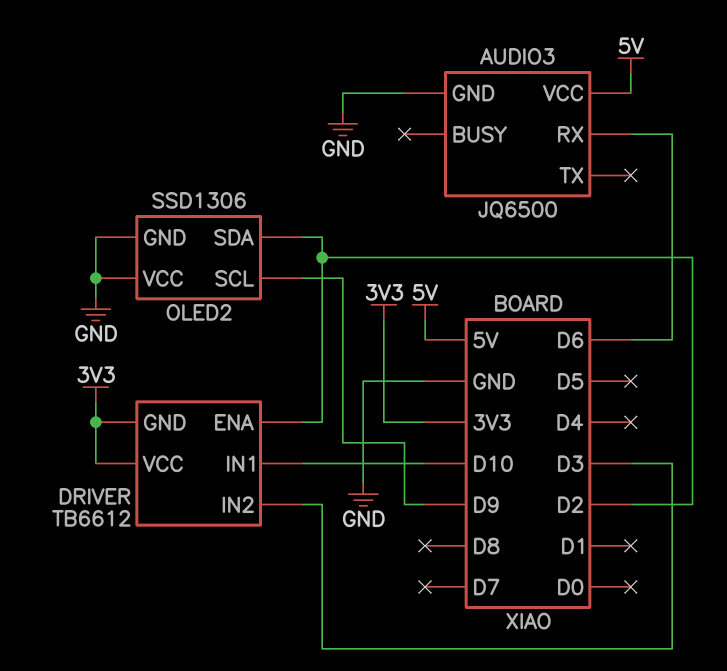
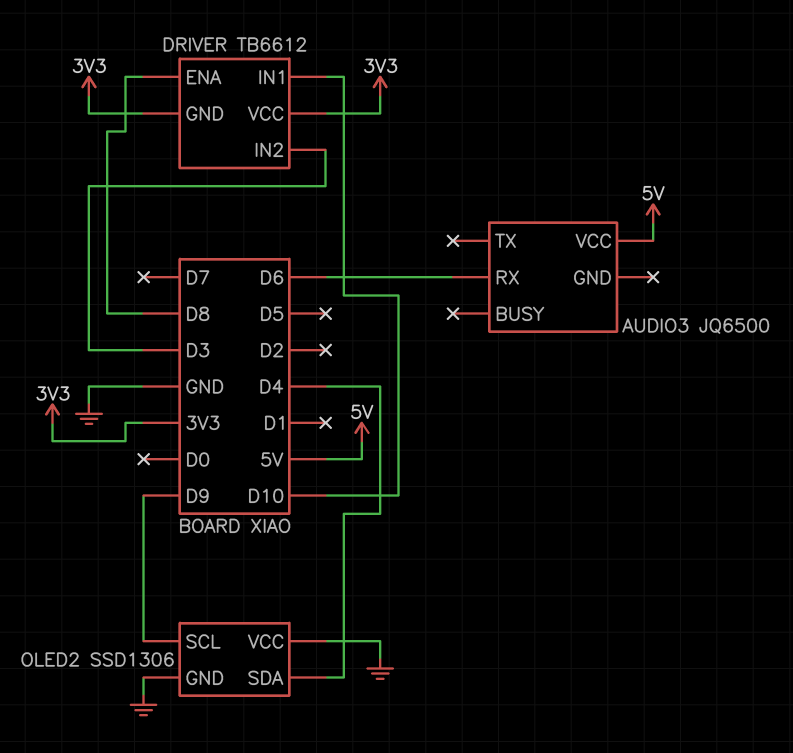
AUDIO3 pin GND: GND -> none
DRIVER pin ENA: D2 -> D8
OLED2 pin SDA: D2 -> D4

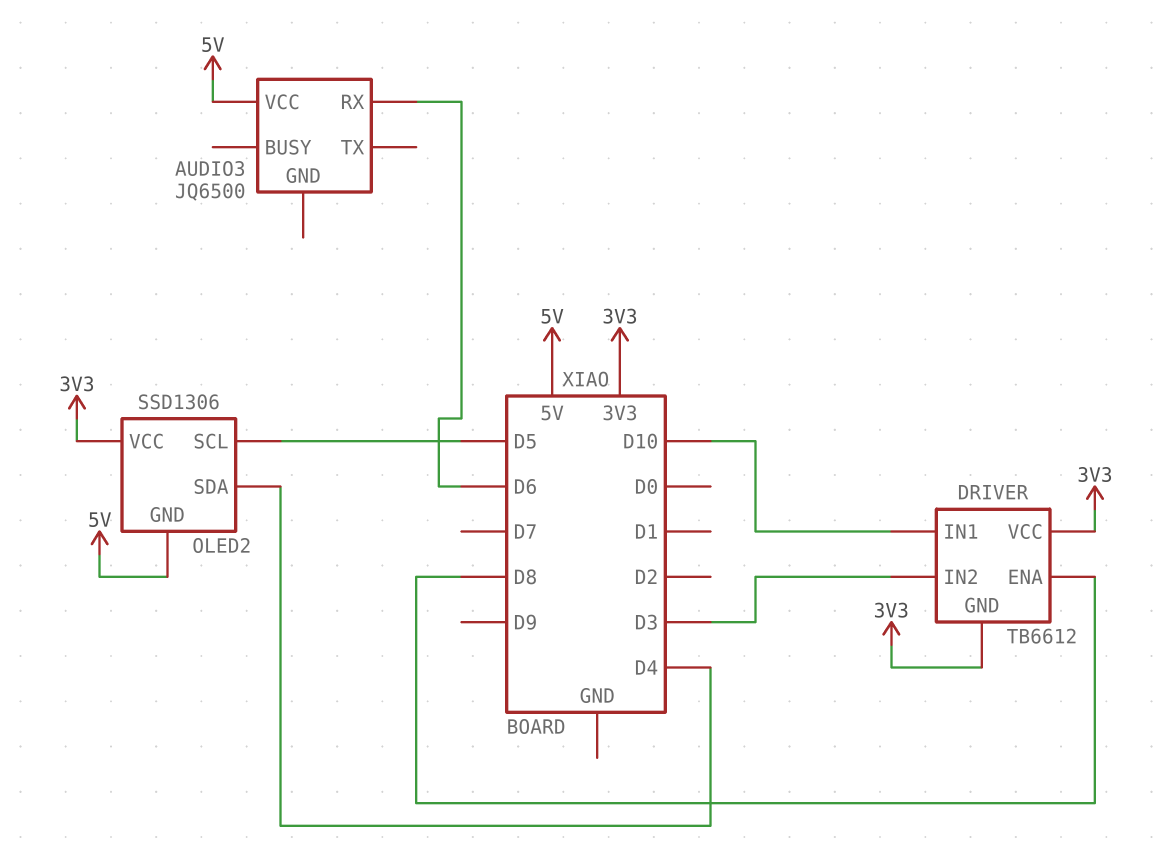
OLED2 pin GND: GND -> 5V
OLED2 pin SCL: D9 -> D5
OLED2 pin VCC: GND -> 3V3

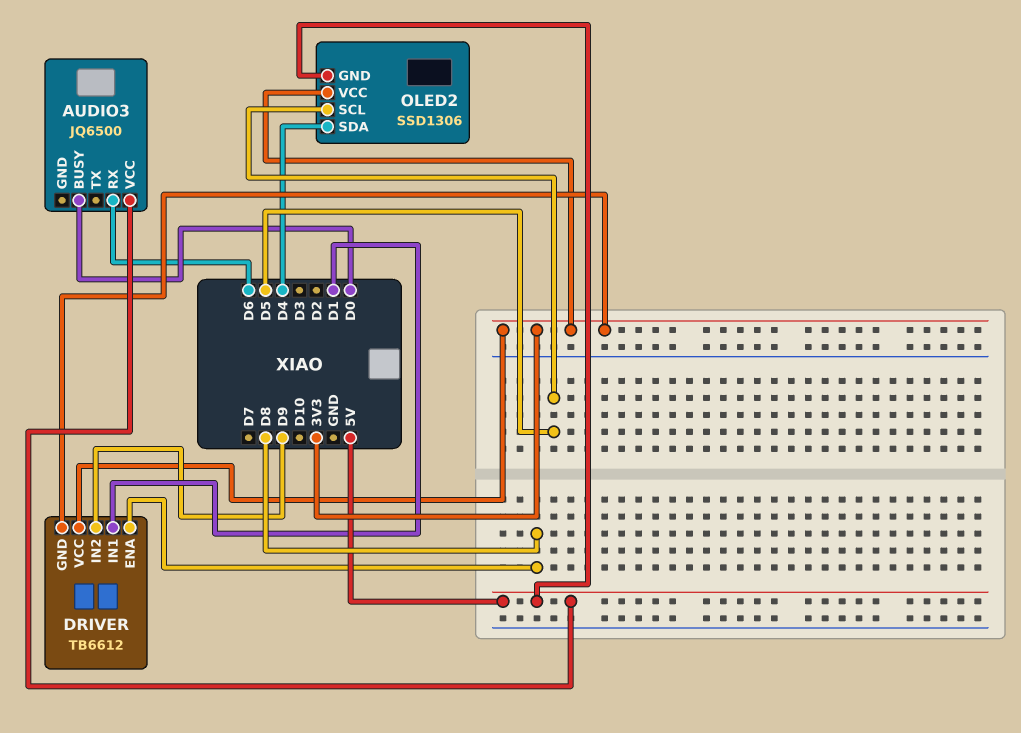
AUDIO3 pin BUSY: none -> D0
DRIVER pin IN1: D10 -> D1
DRIVER pin IN2: D3 -> D9

